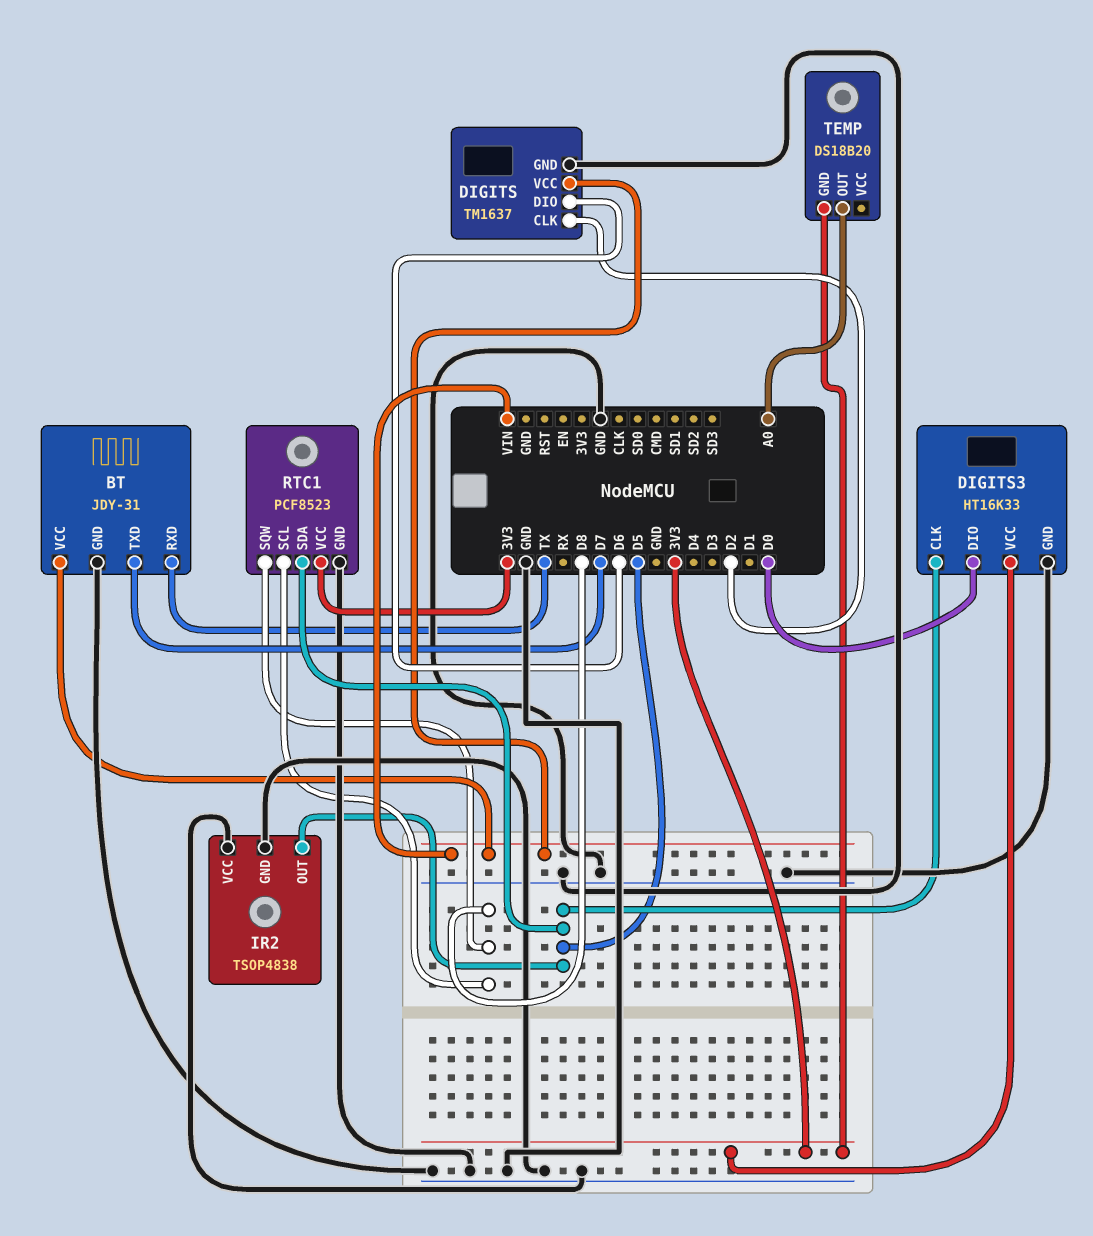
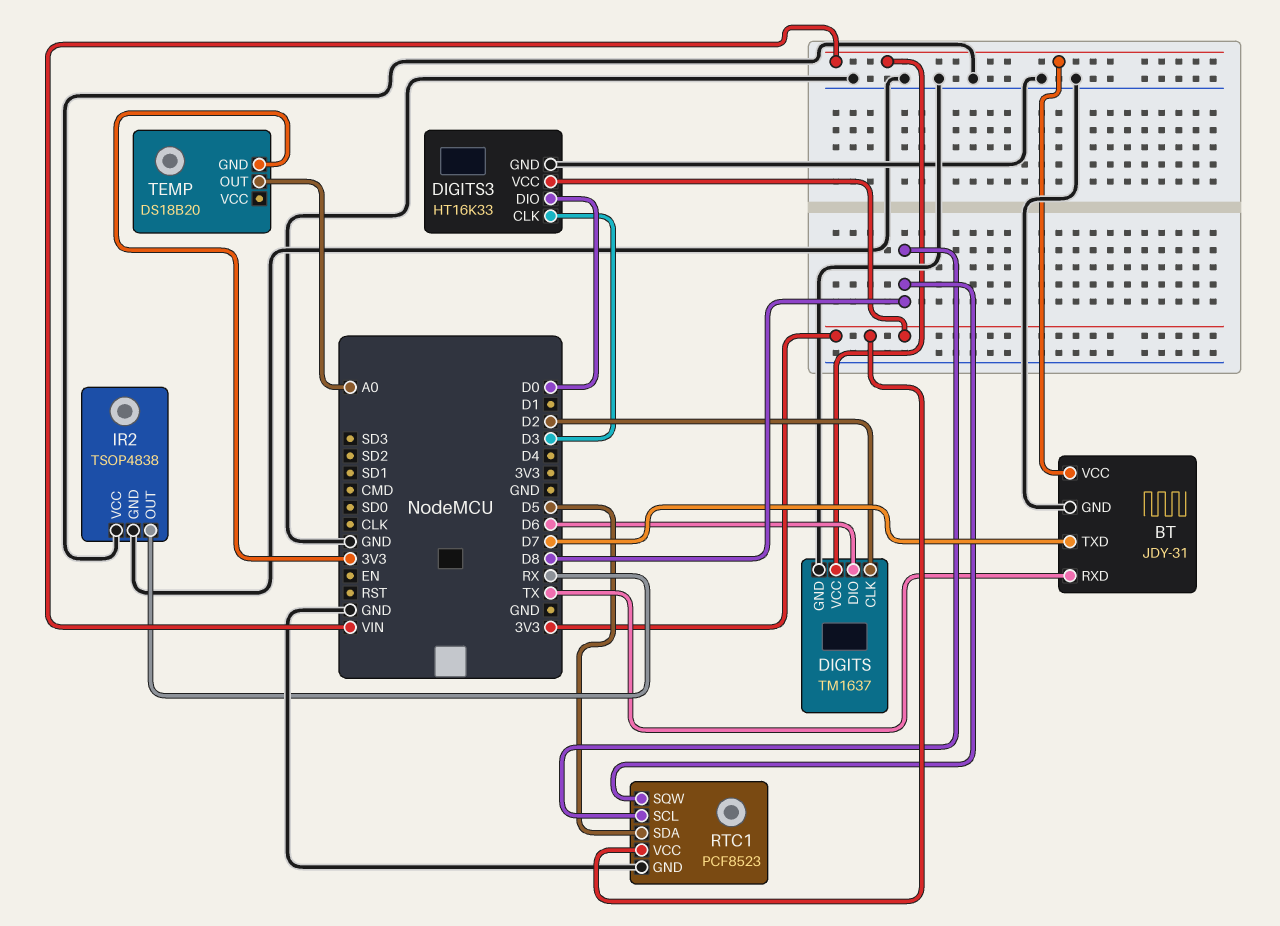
DIGITS3 pin CLK: D5 -> D3
IR2 pin OUT: D5 -> RX

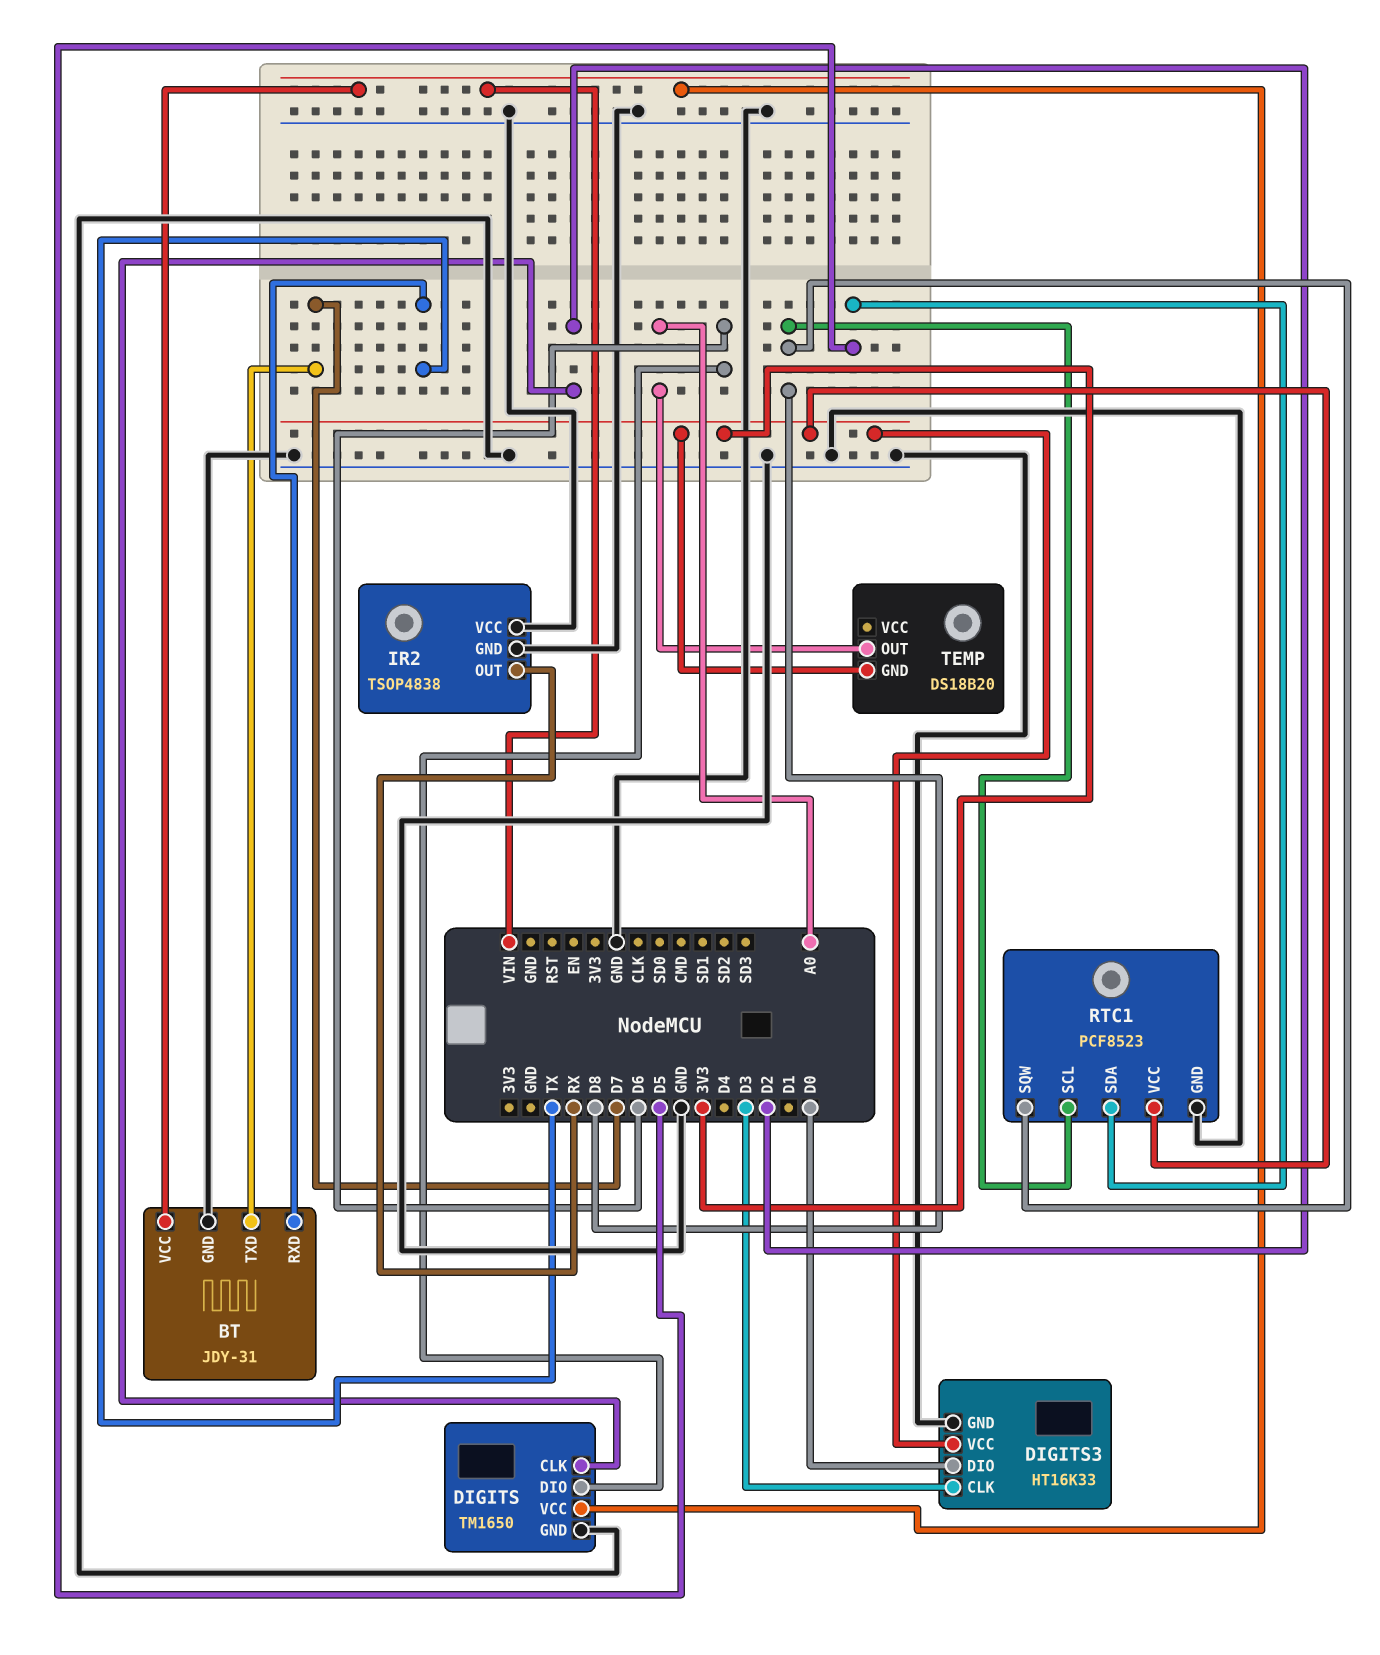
DIGITS: TM1637 -> TM1650

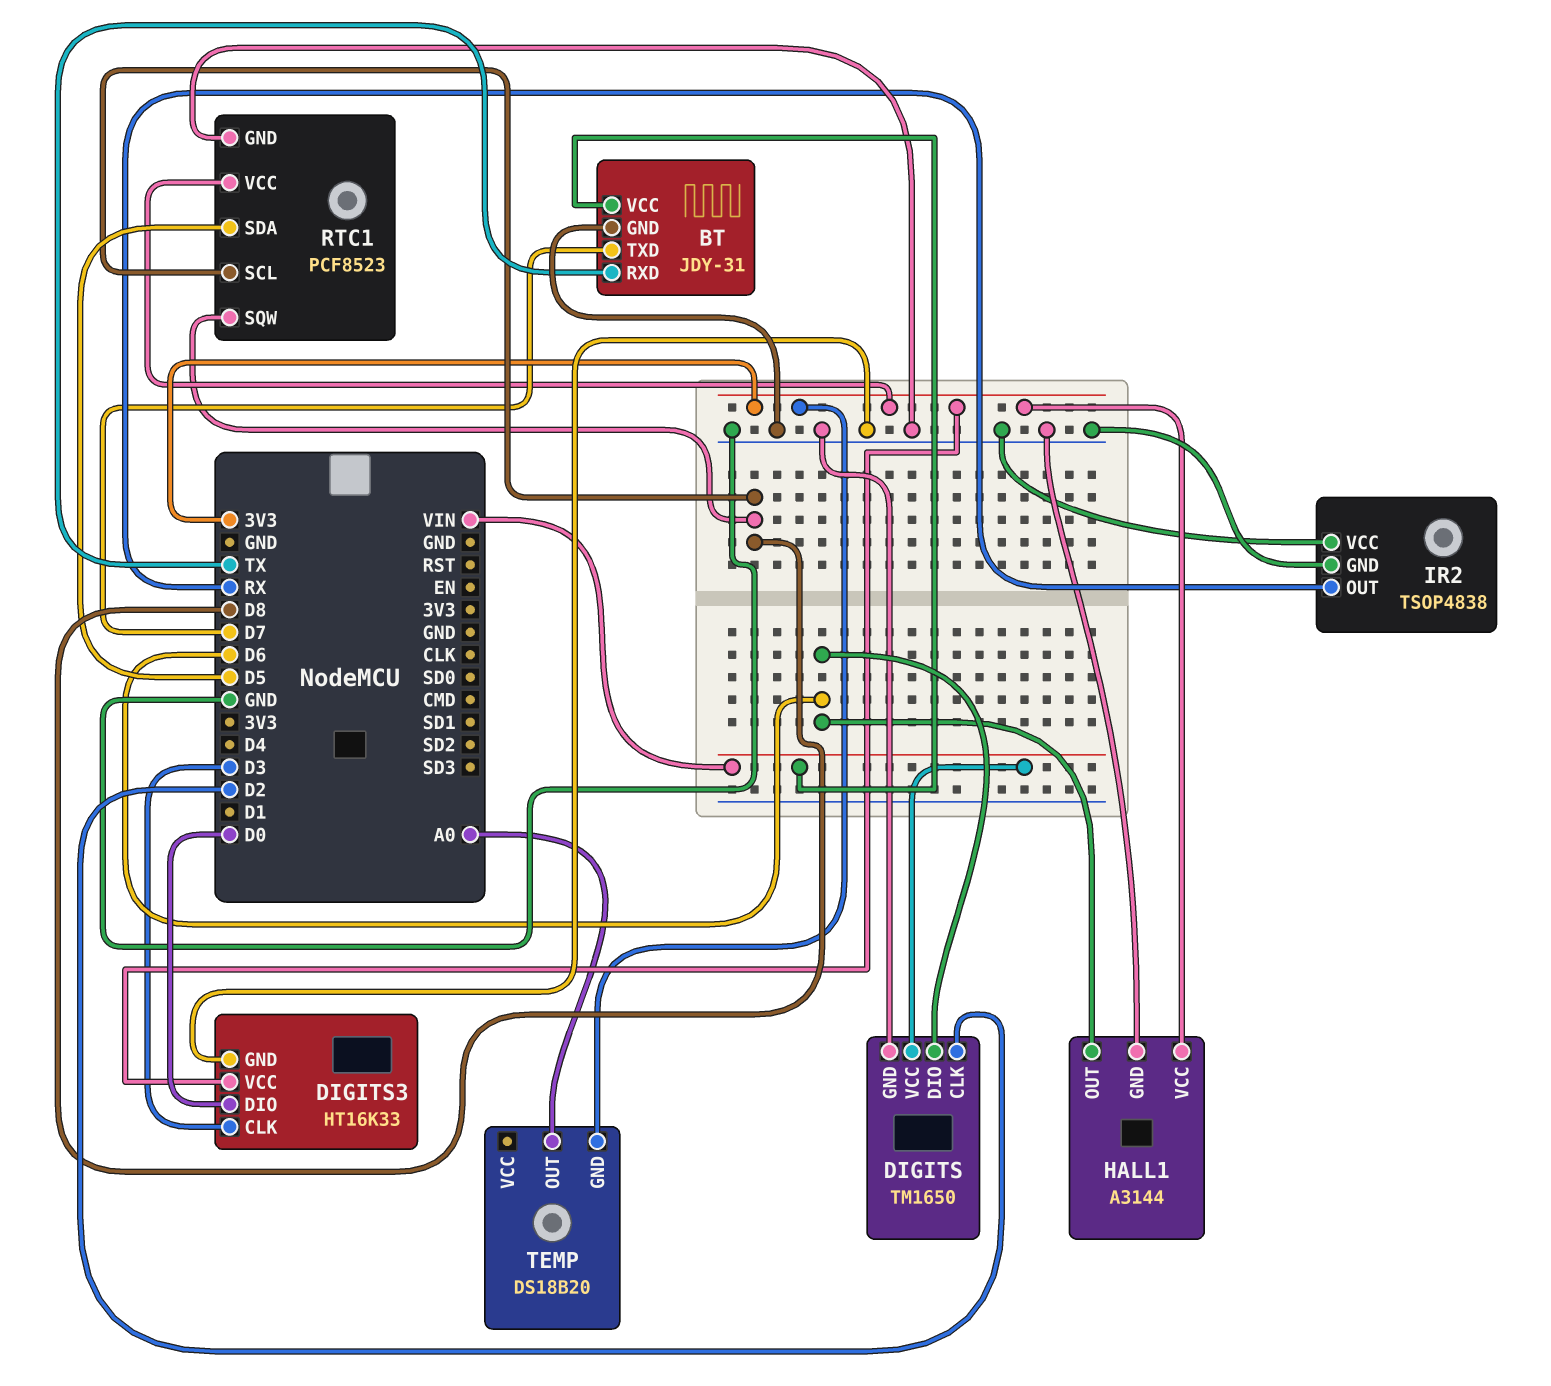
HALL1: none -> A3144
HALL1 pin GND: none -> GND
HALL1 pin OUT: none -> D6
HALL1 pin VCC: none -> 3V3

